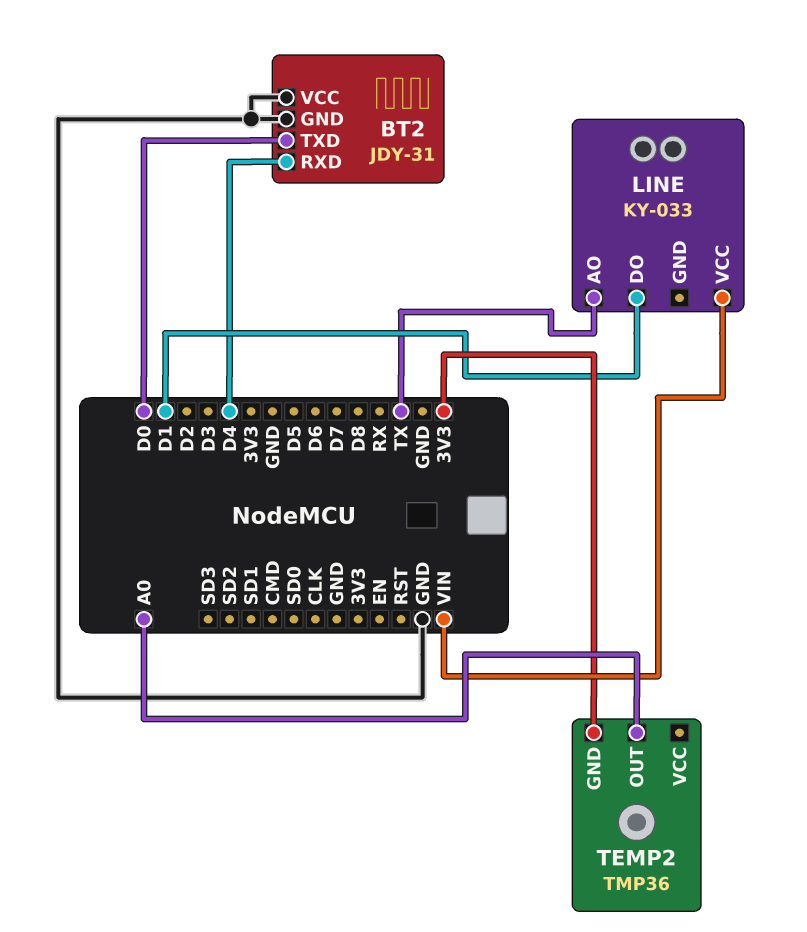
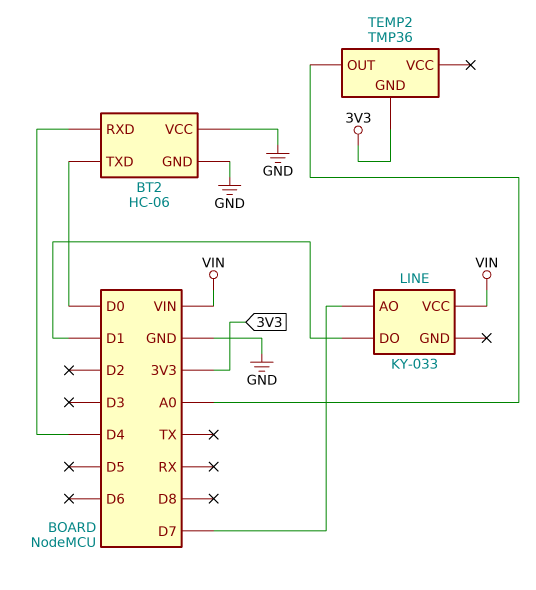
BT2: JDY-31 -> HC-06
LINE pin AO: TX -> D7

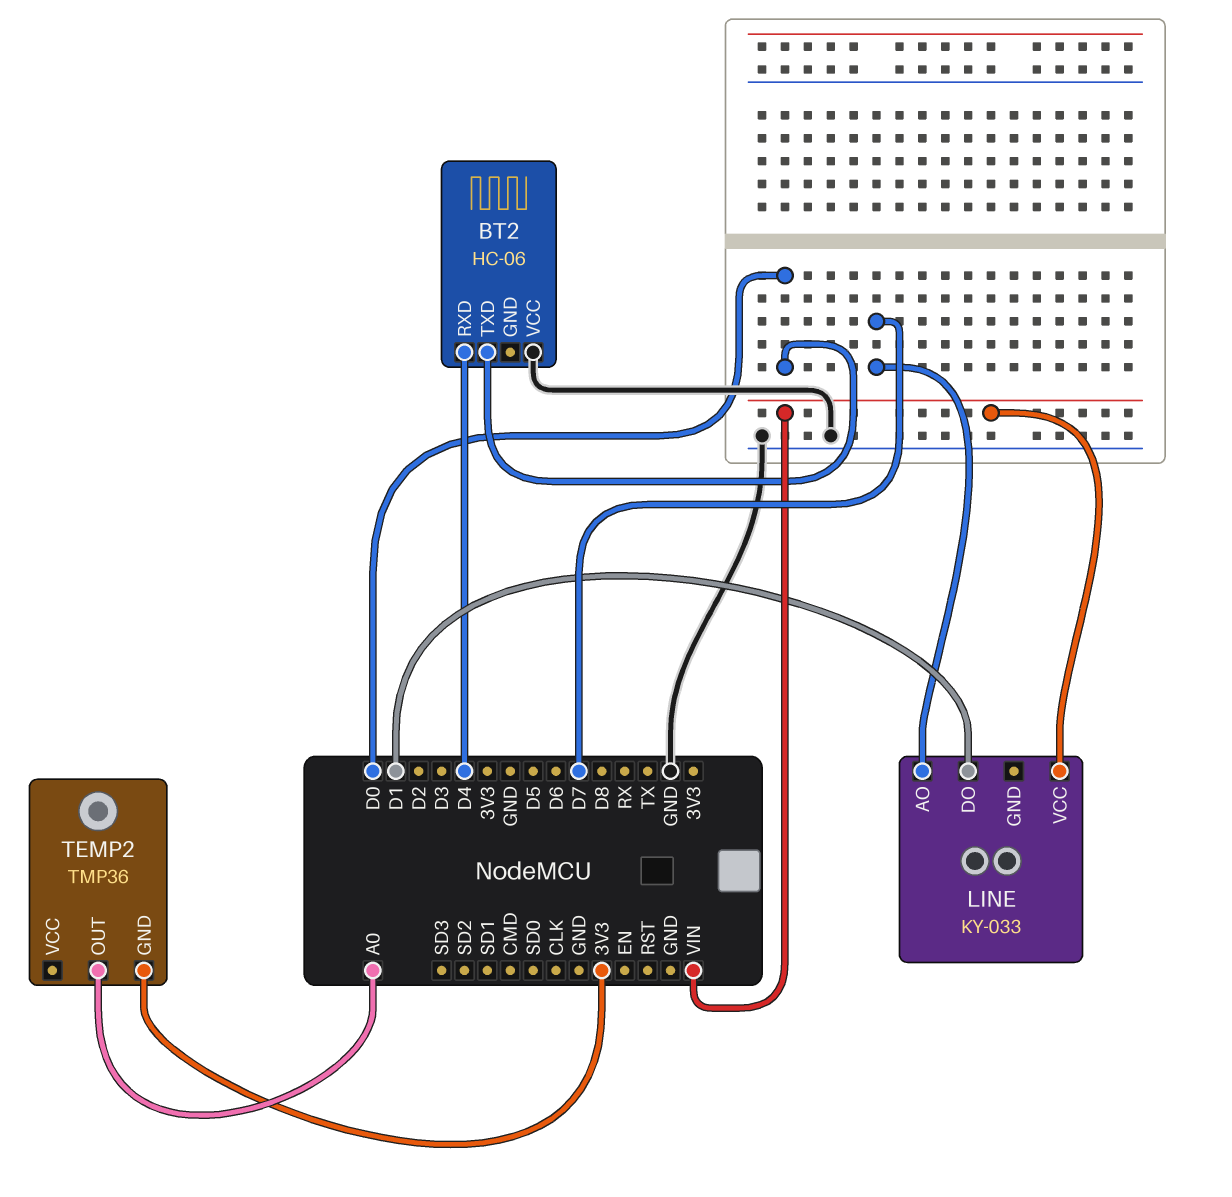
BT2 pin GND: GND -> none

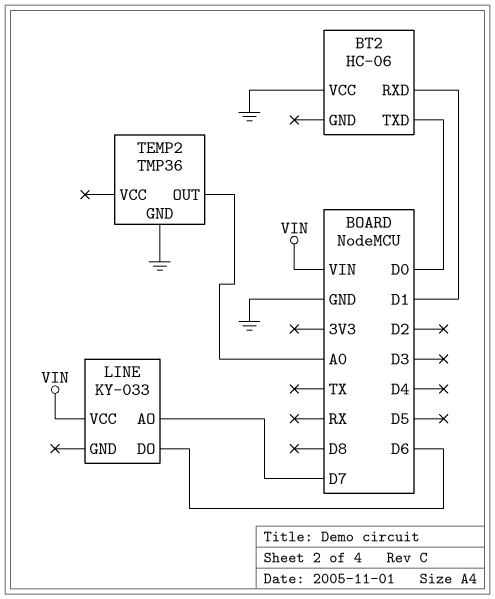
BT2 pin RXD: D4 -> D1
LINE pin DO: D1 -> D6
TEMP2 pin GND: 3V3 -> GND

